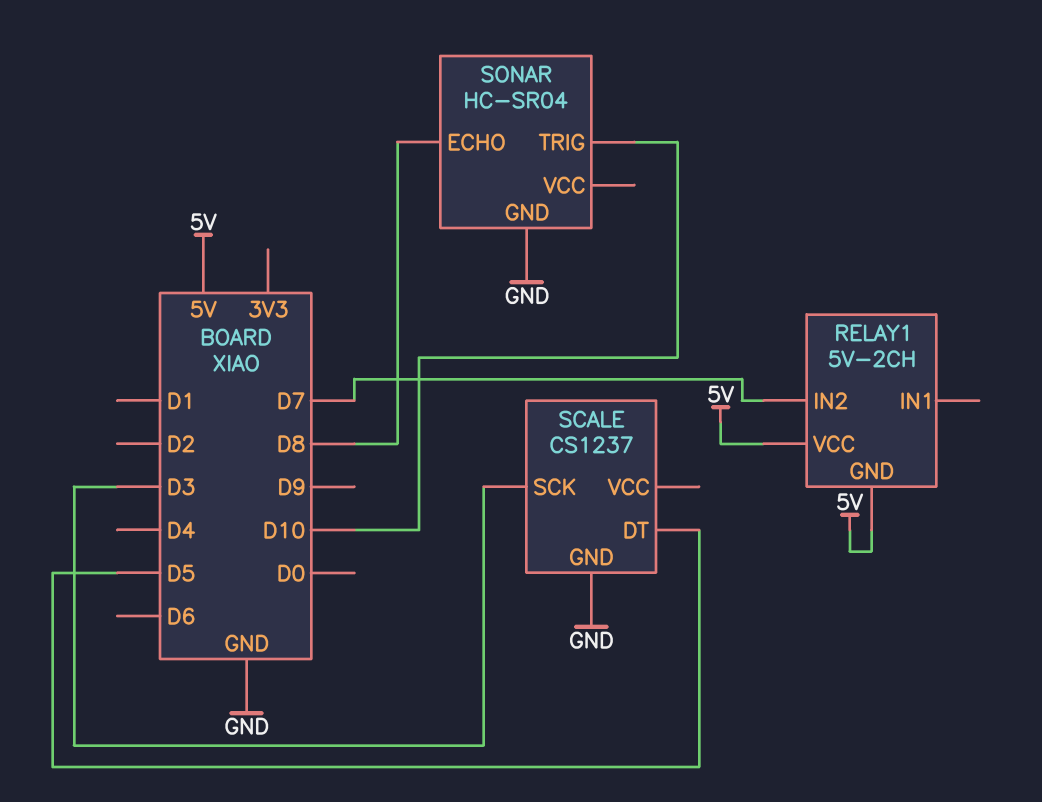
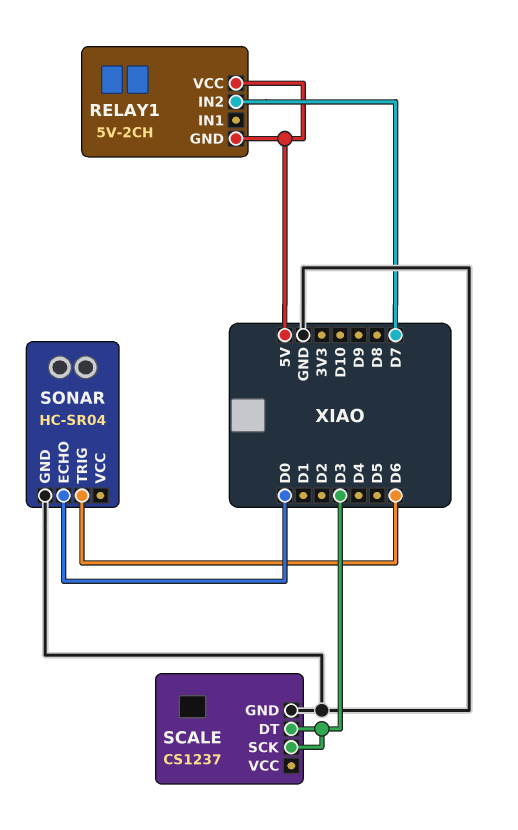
SCALE pin DT: D5 -> D3
SONAR pin ECHO: D8 -> D0
SONAR pin TRIG: D10 -> D6

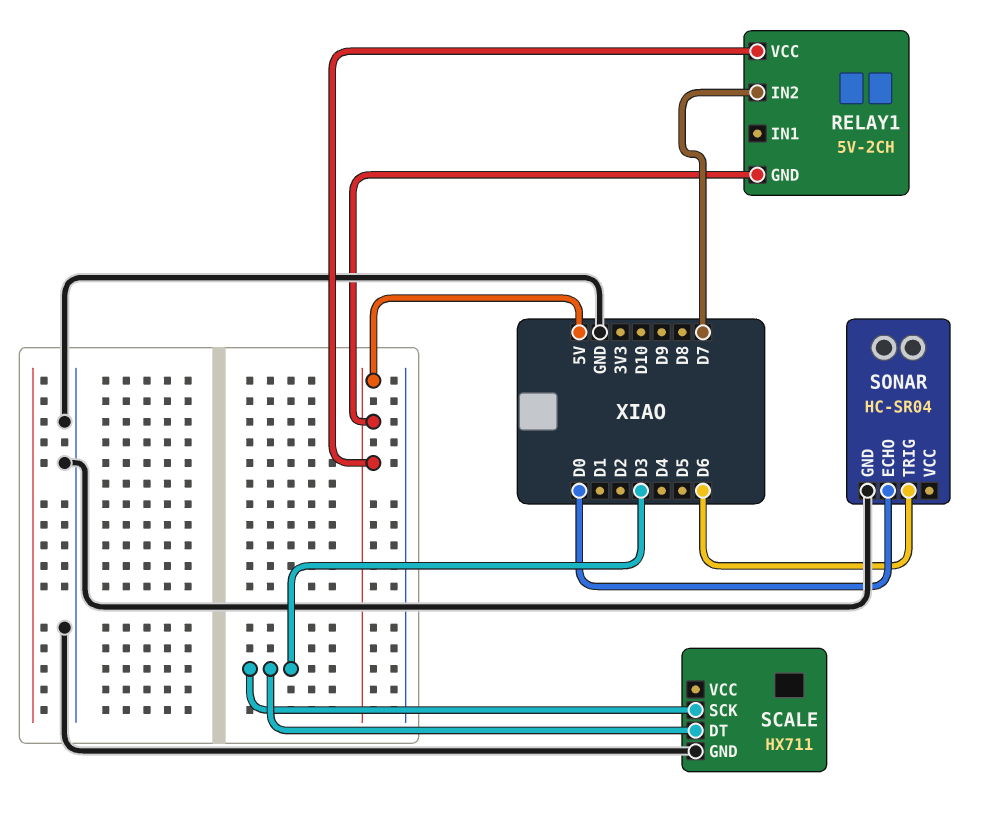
SCALE: CS1237 -> HX711

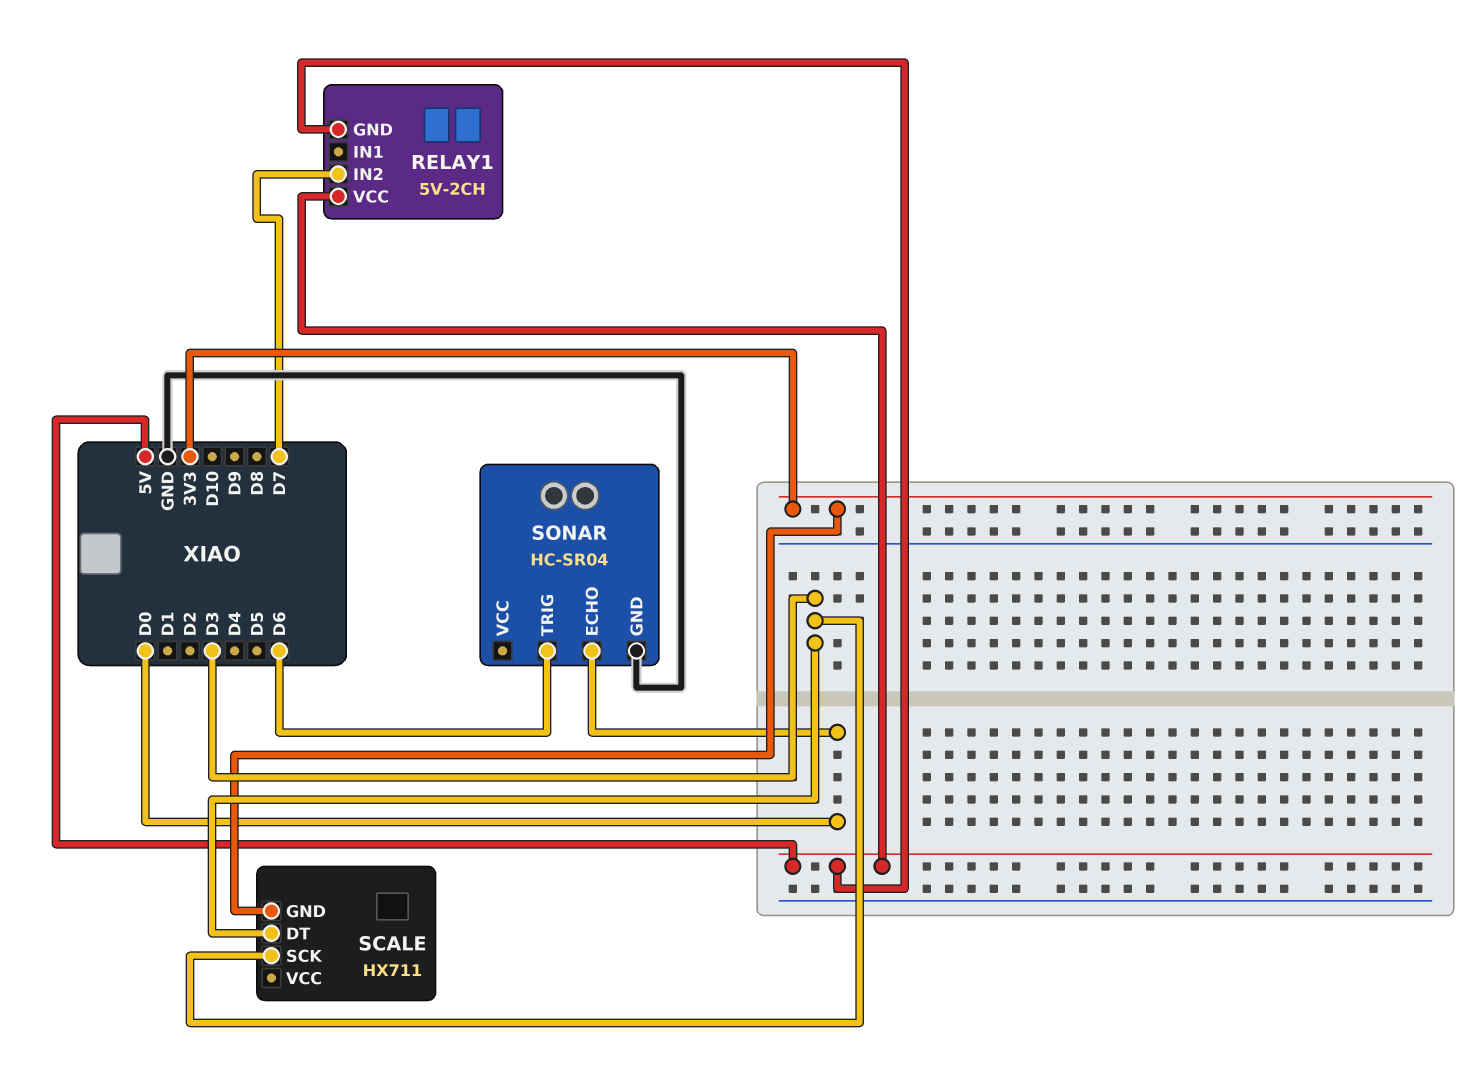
SCALE pin GND: GND -> 3V3

